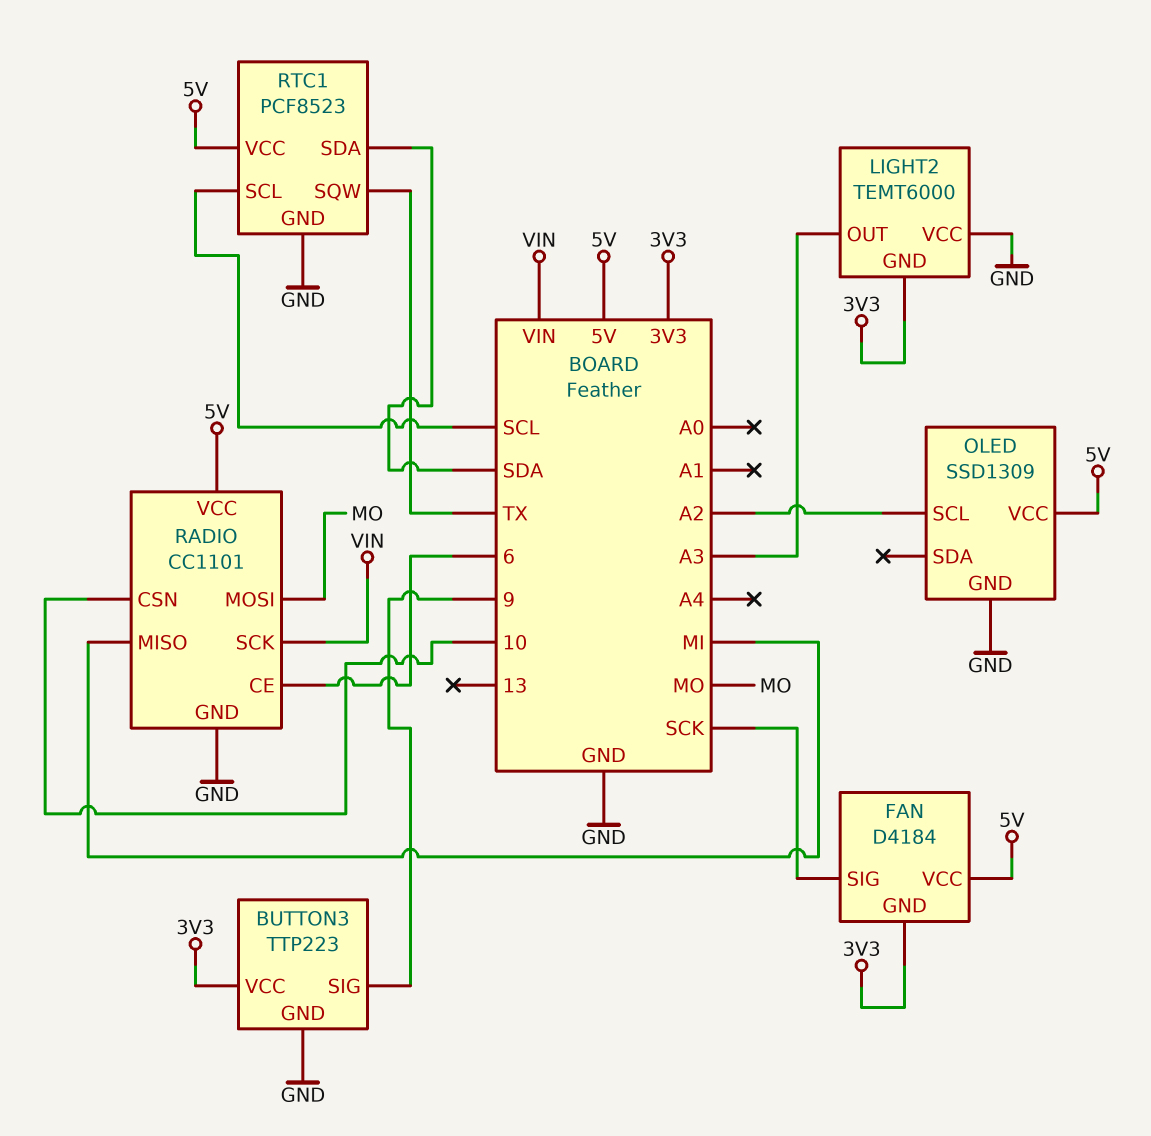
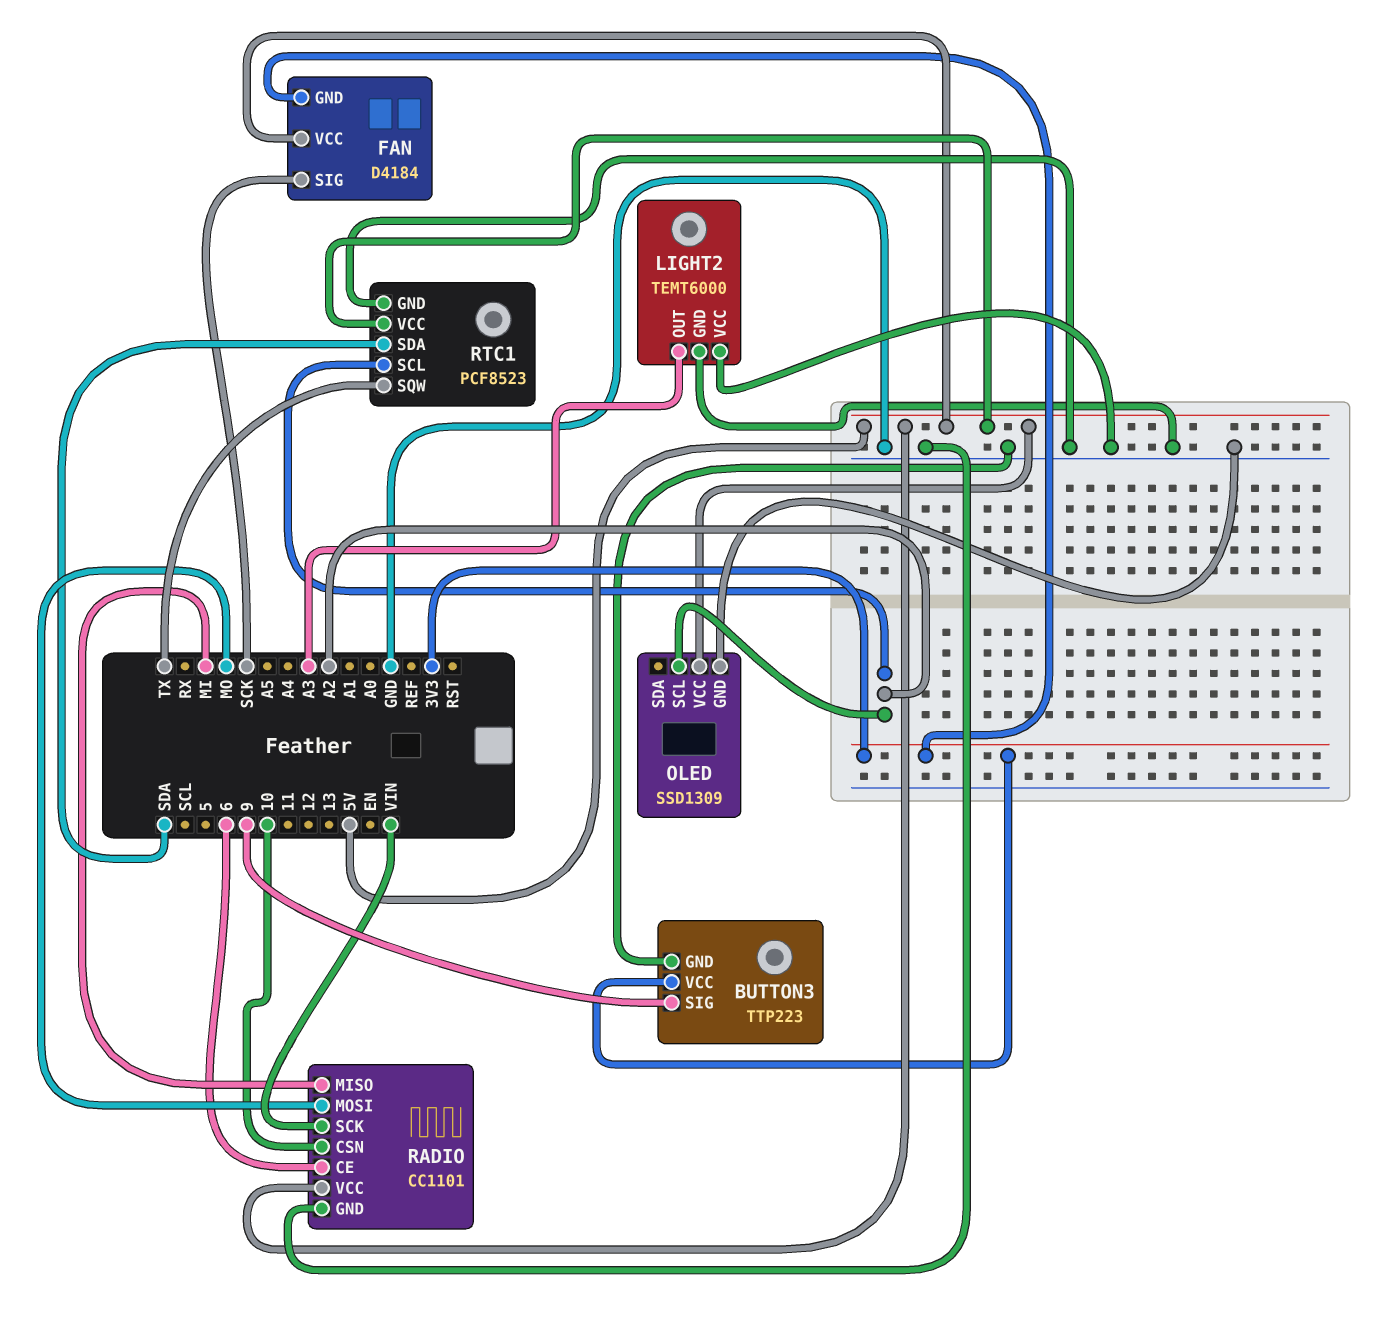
LIGHT2 pin GND: 3V3 -> GND
RTC1 pin SCL: SCL -> A2

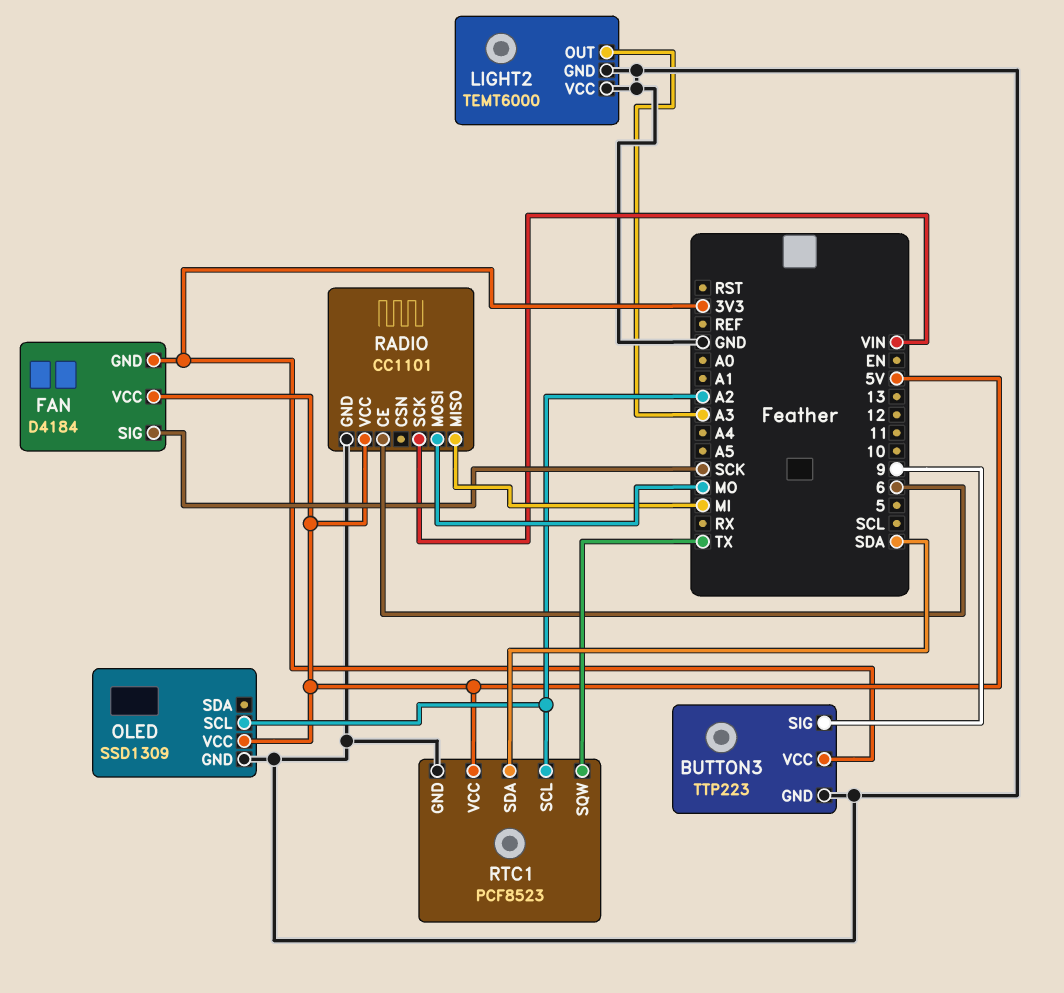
RADIO pin CSN: 10 -> none

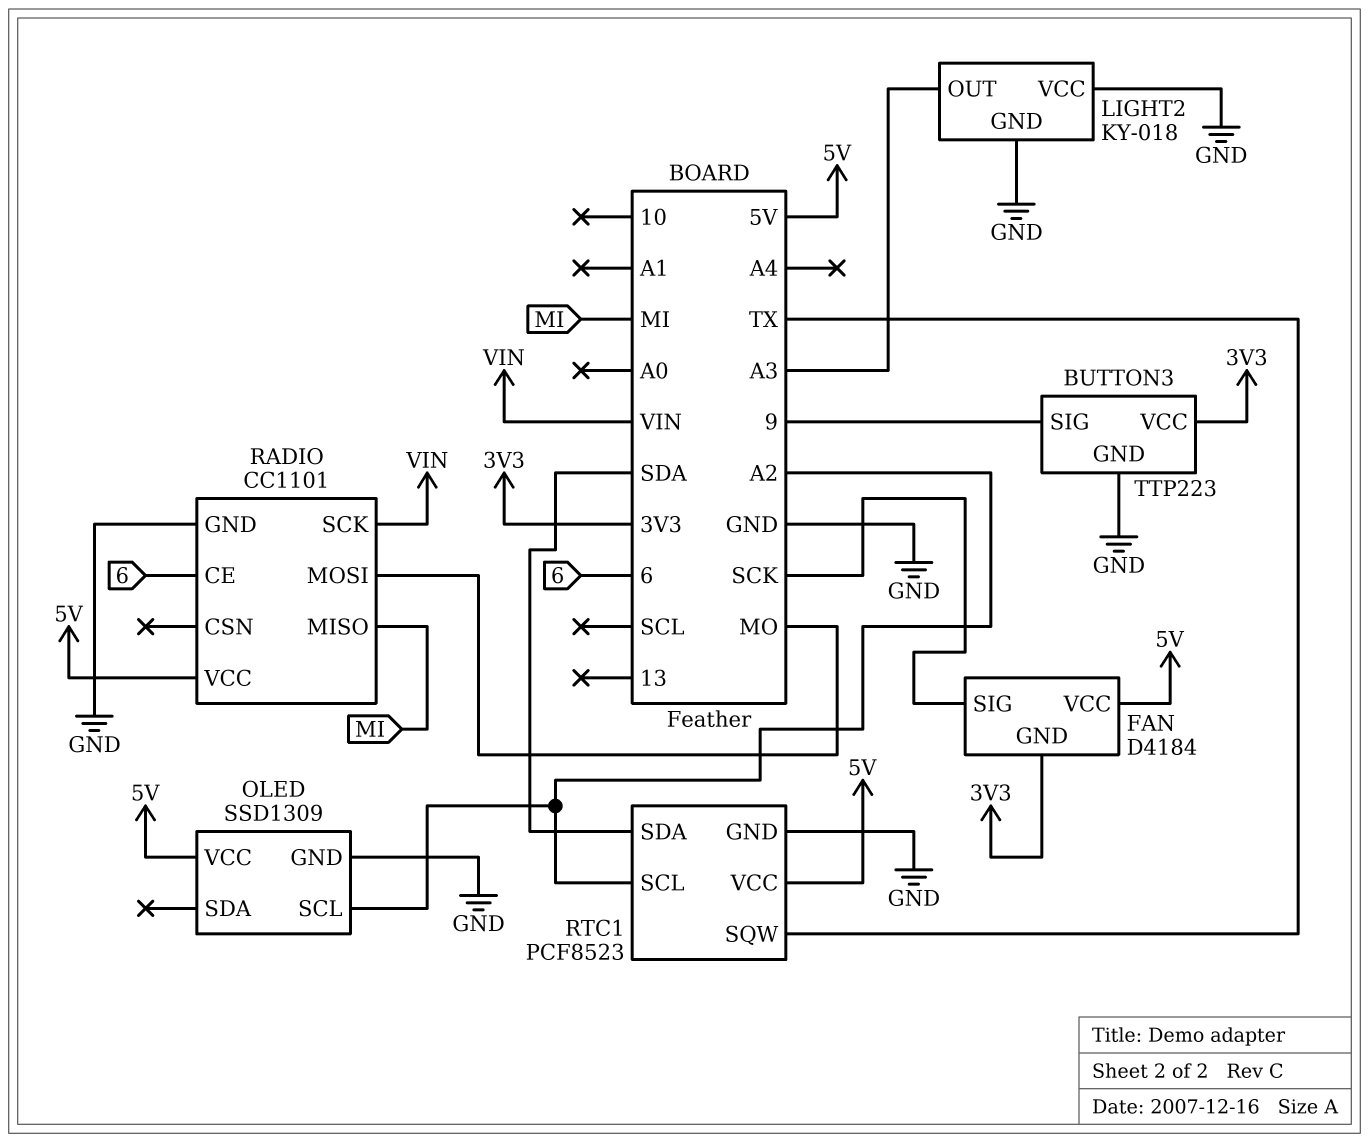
LIGHT2: TEMT6000 -> KY-018

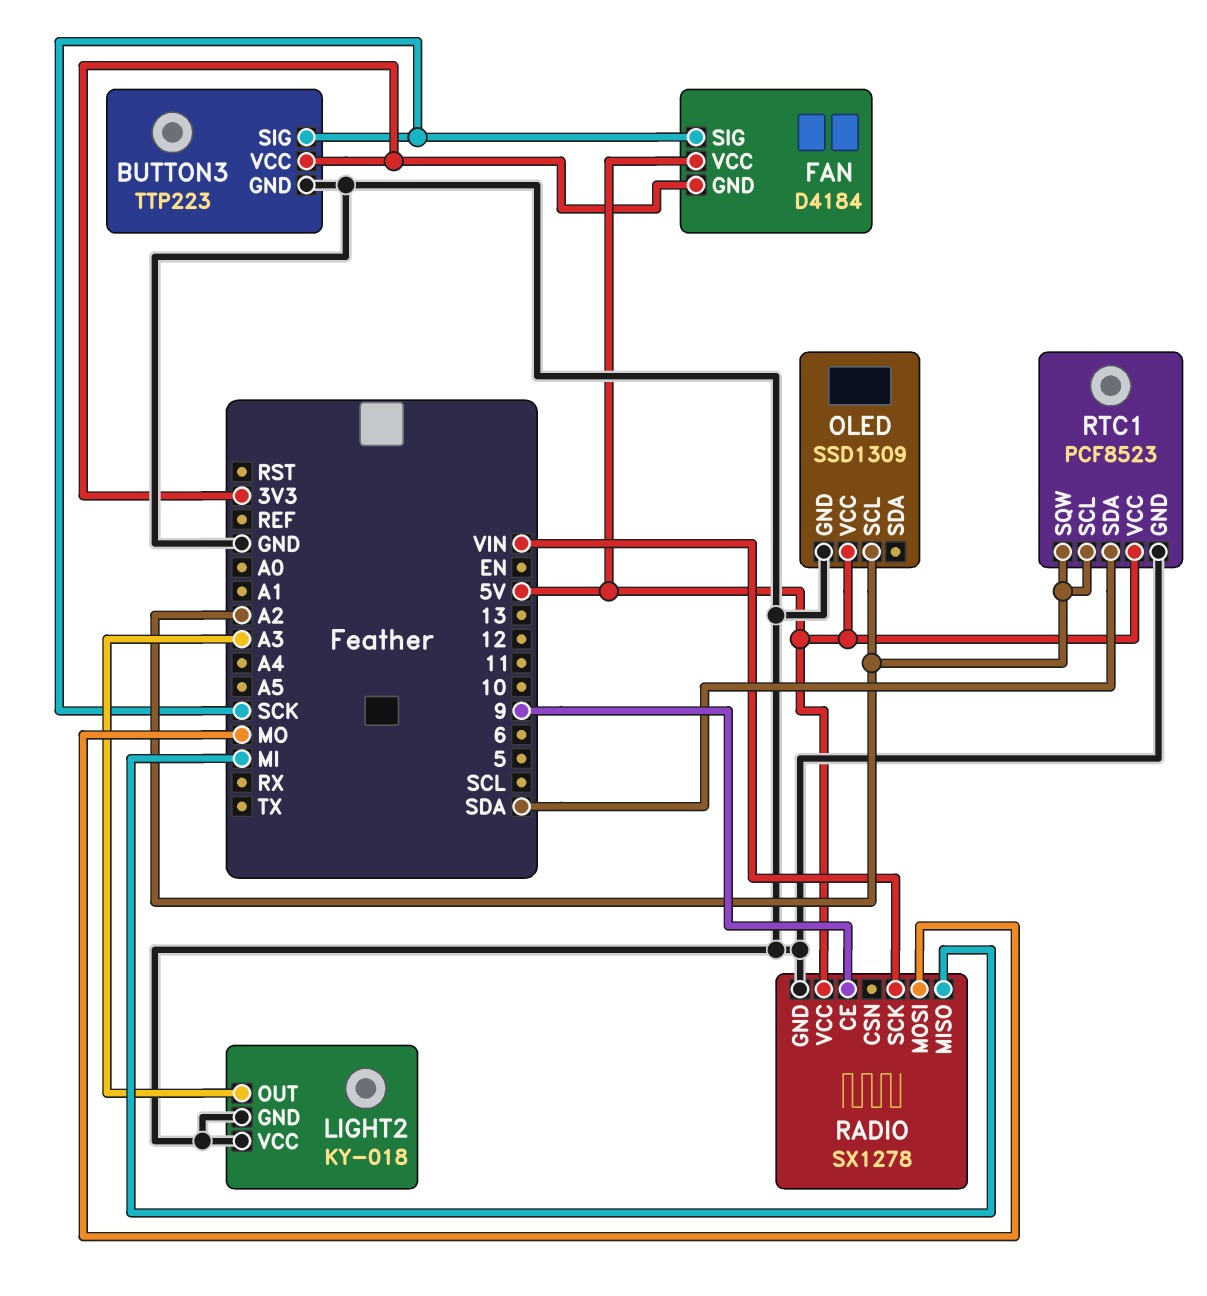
BUTTON3 pin SIG: 9 -> SCK
RADIO: CC1101 -> SX1278
RADIO pin CE: 6 -> 9
RTC1 pin SQW: TX -> A2

